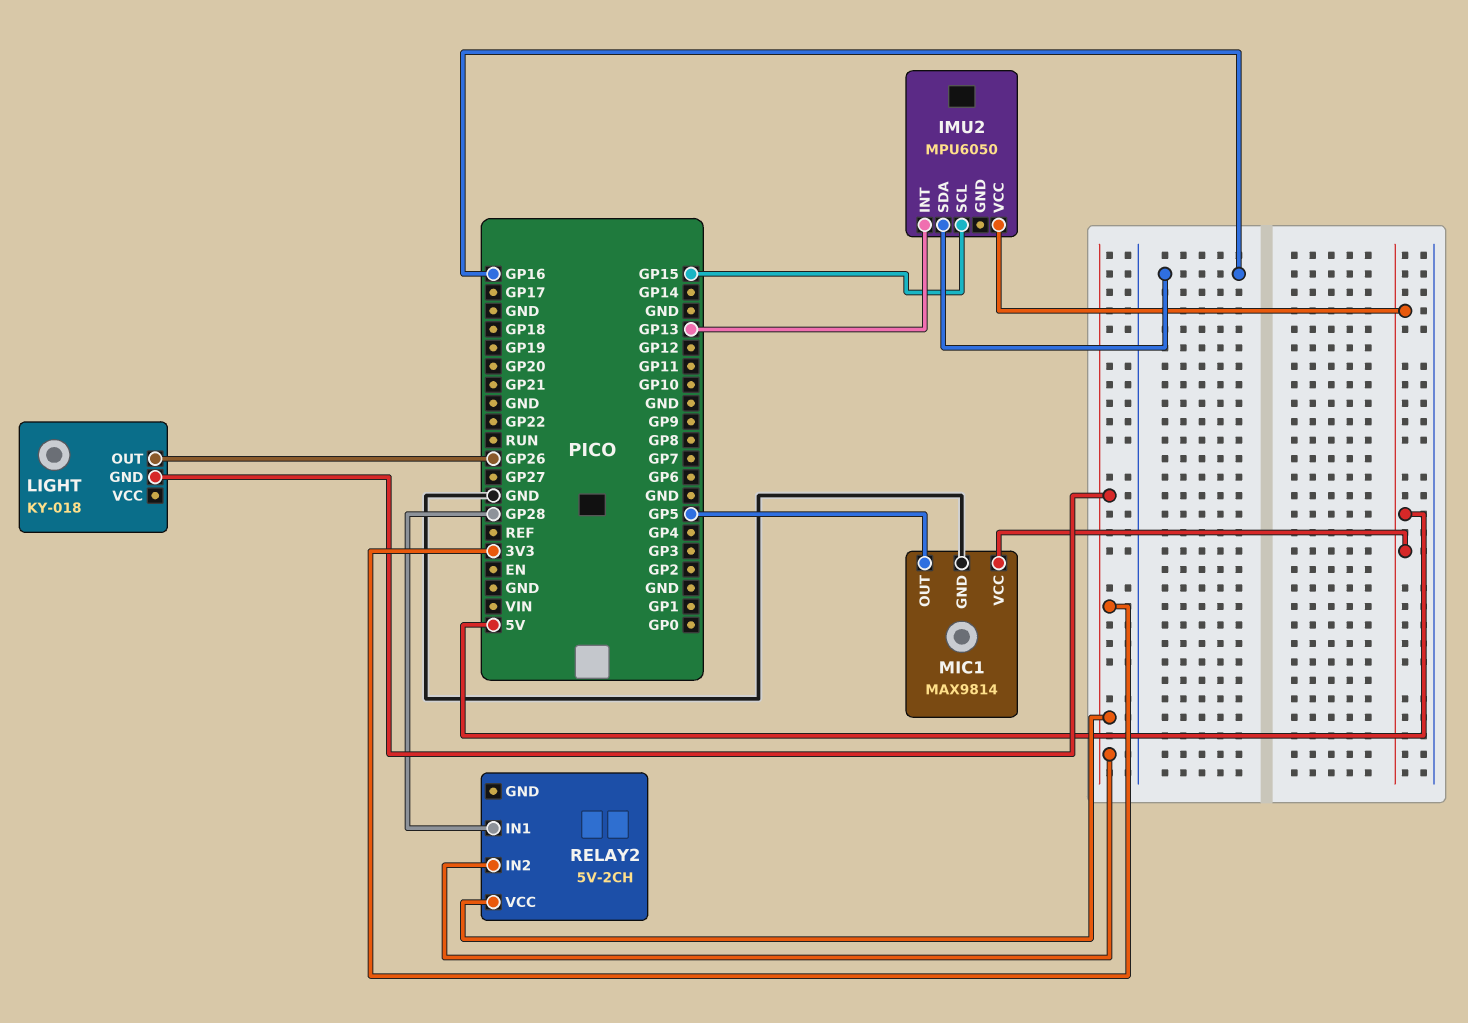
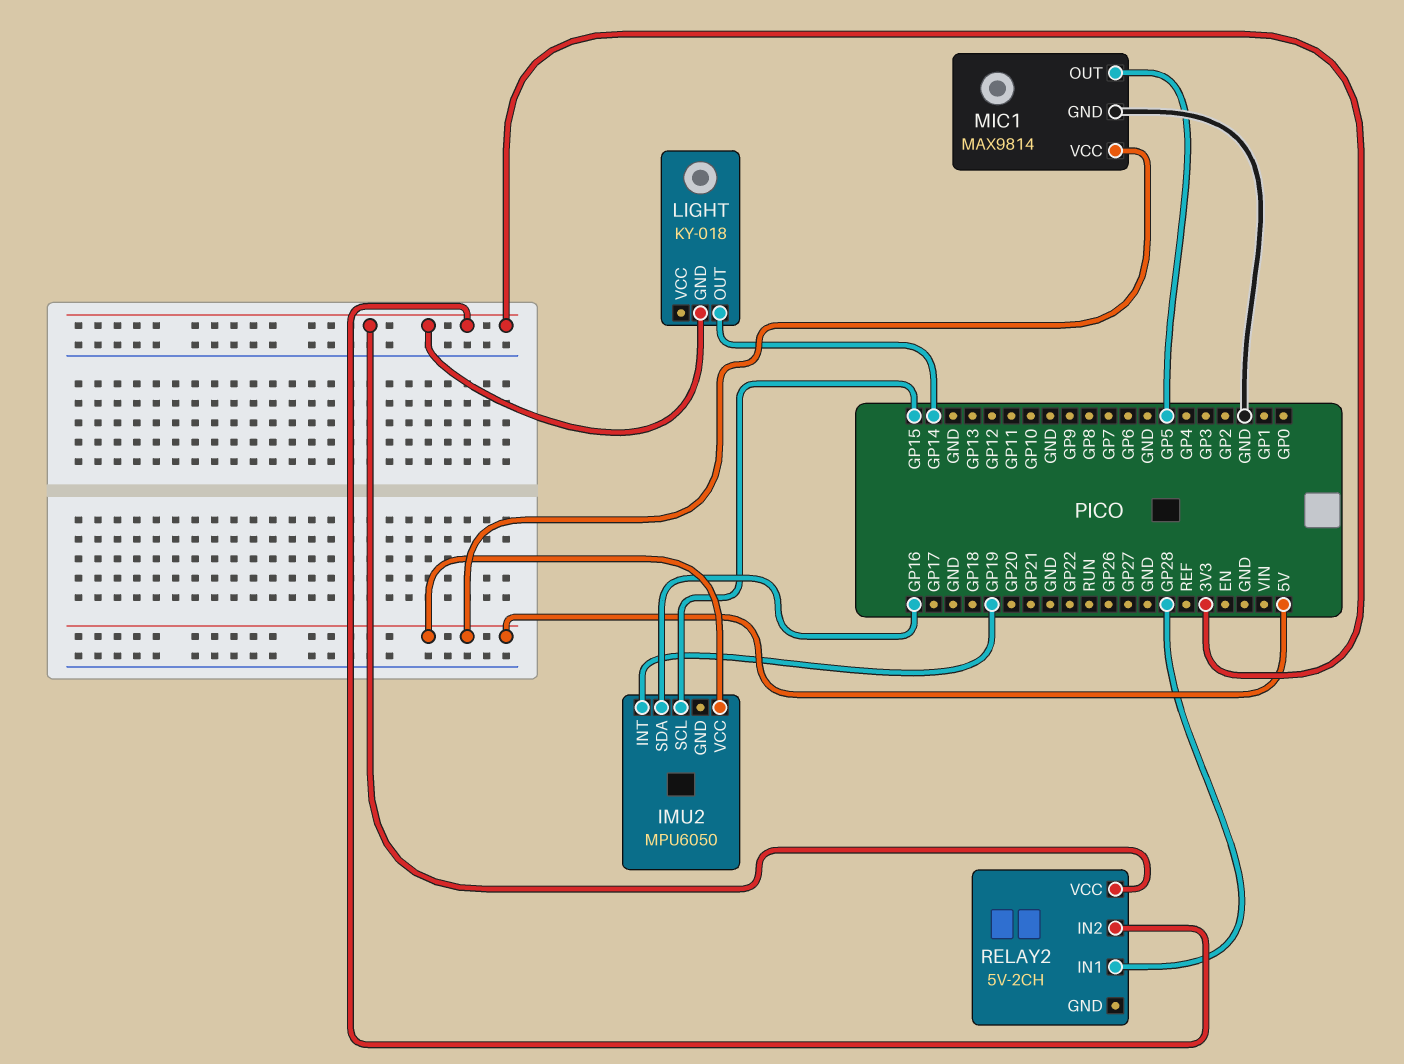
IMU2 pin INT: GP13 -> GP19
LIGHT pin OUT: GP26 -> GP14

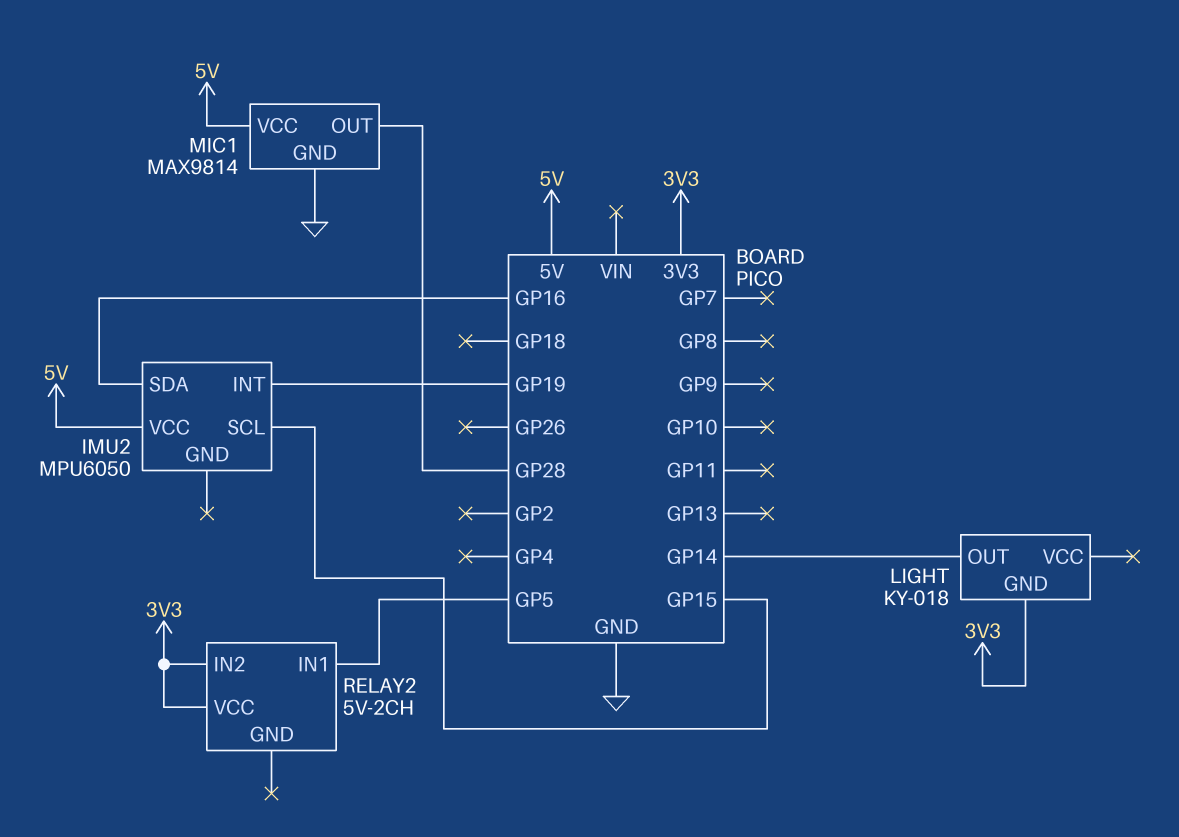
MIC1 pin OUT: GP5 -> GP28
RELAY2 pin IN1: GP28 -> GP5

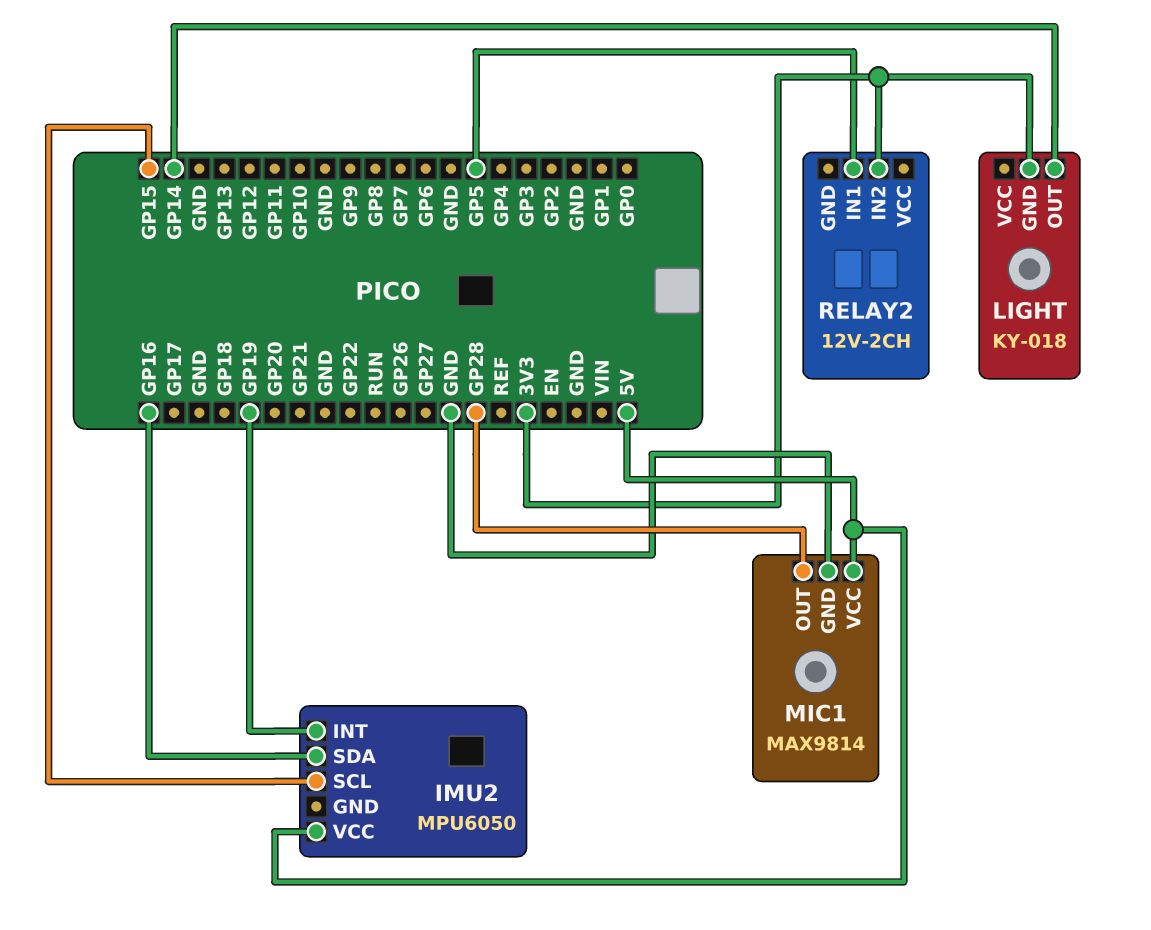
RELAY2: 5V-2CH -> 12V-2CH
RELAY2 pin VCC: 3V3 -> none

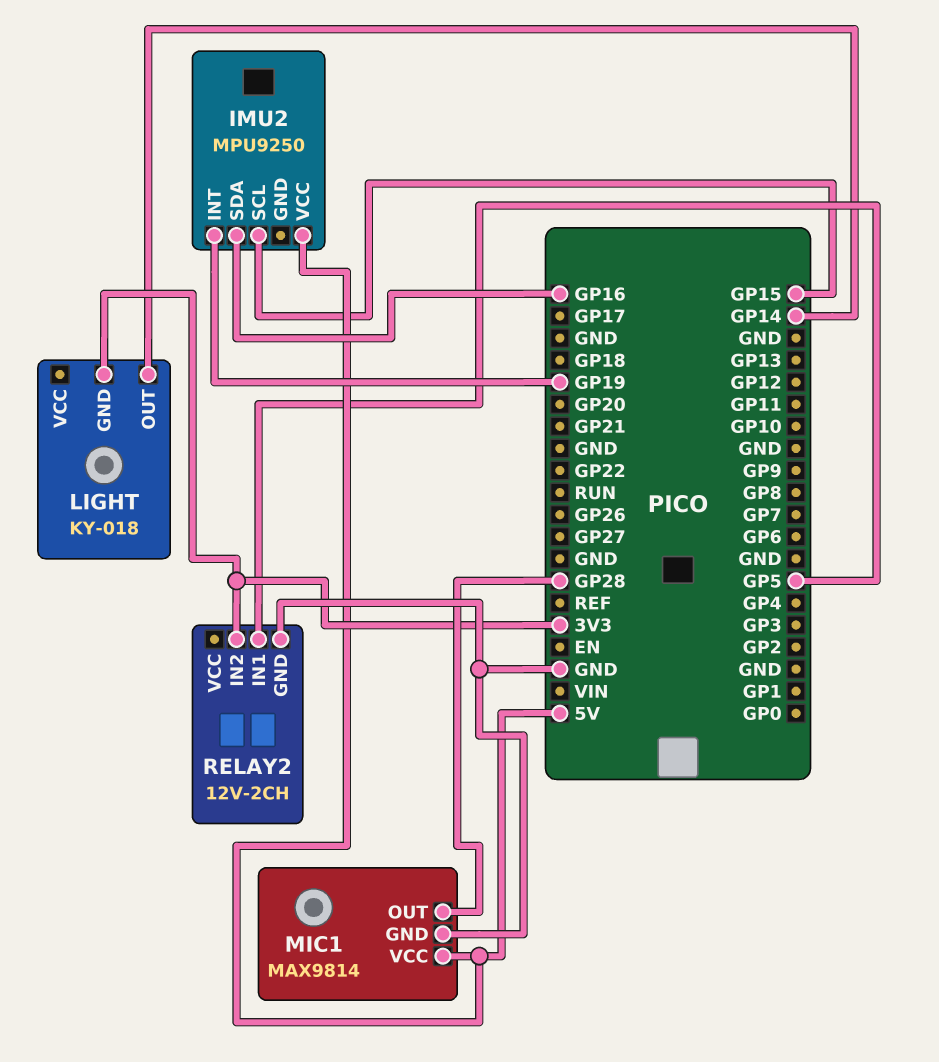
IMU2: MPU6050 -> MPU9250
RELAY2 pin GND: none -> GND

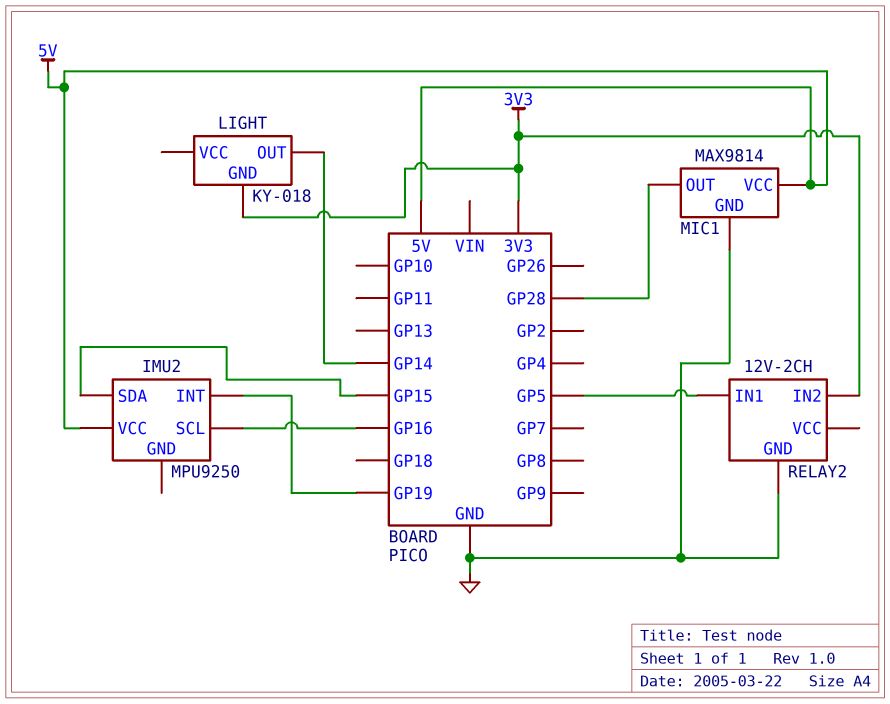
IMU2 pin SCL: GP15 -> GP16
IMU2 pin SDA: GP16 -> GP15

